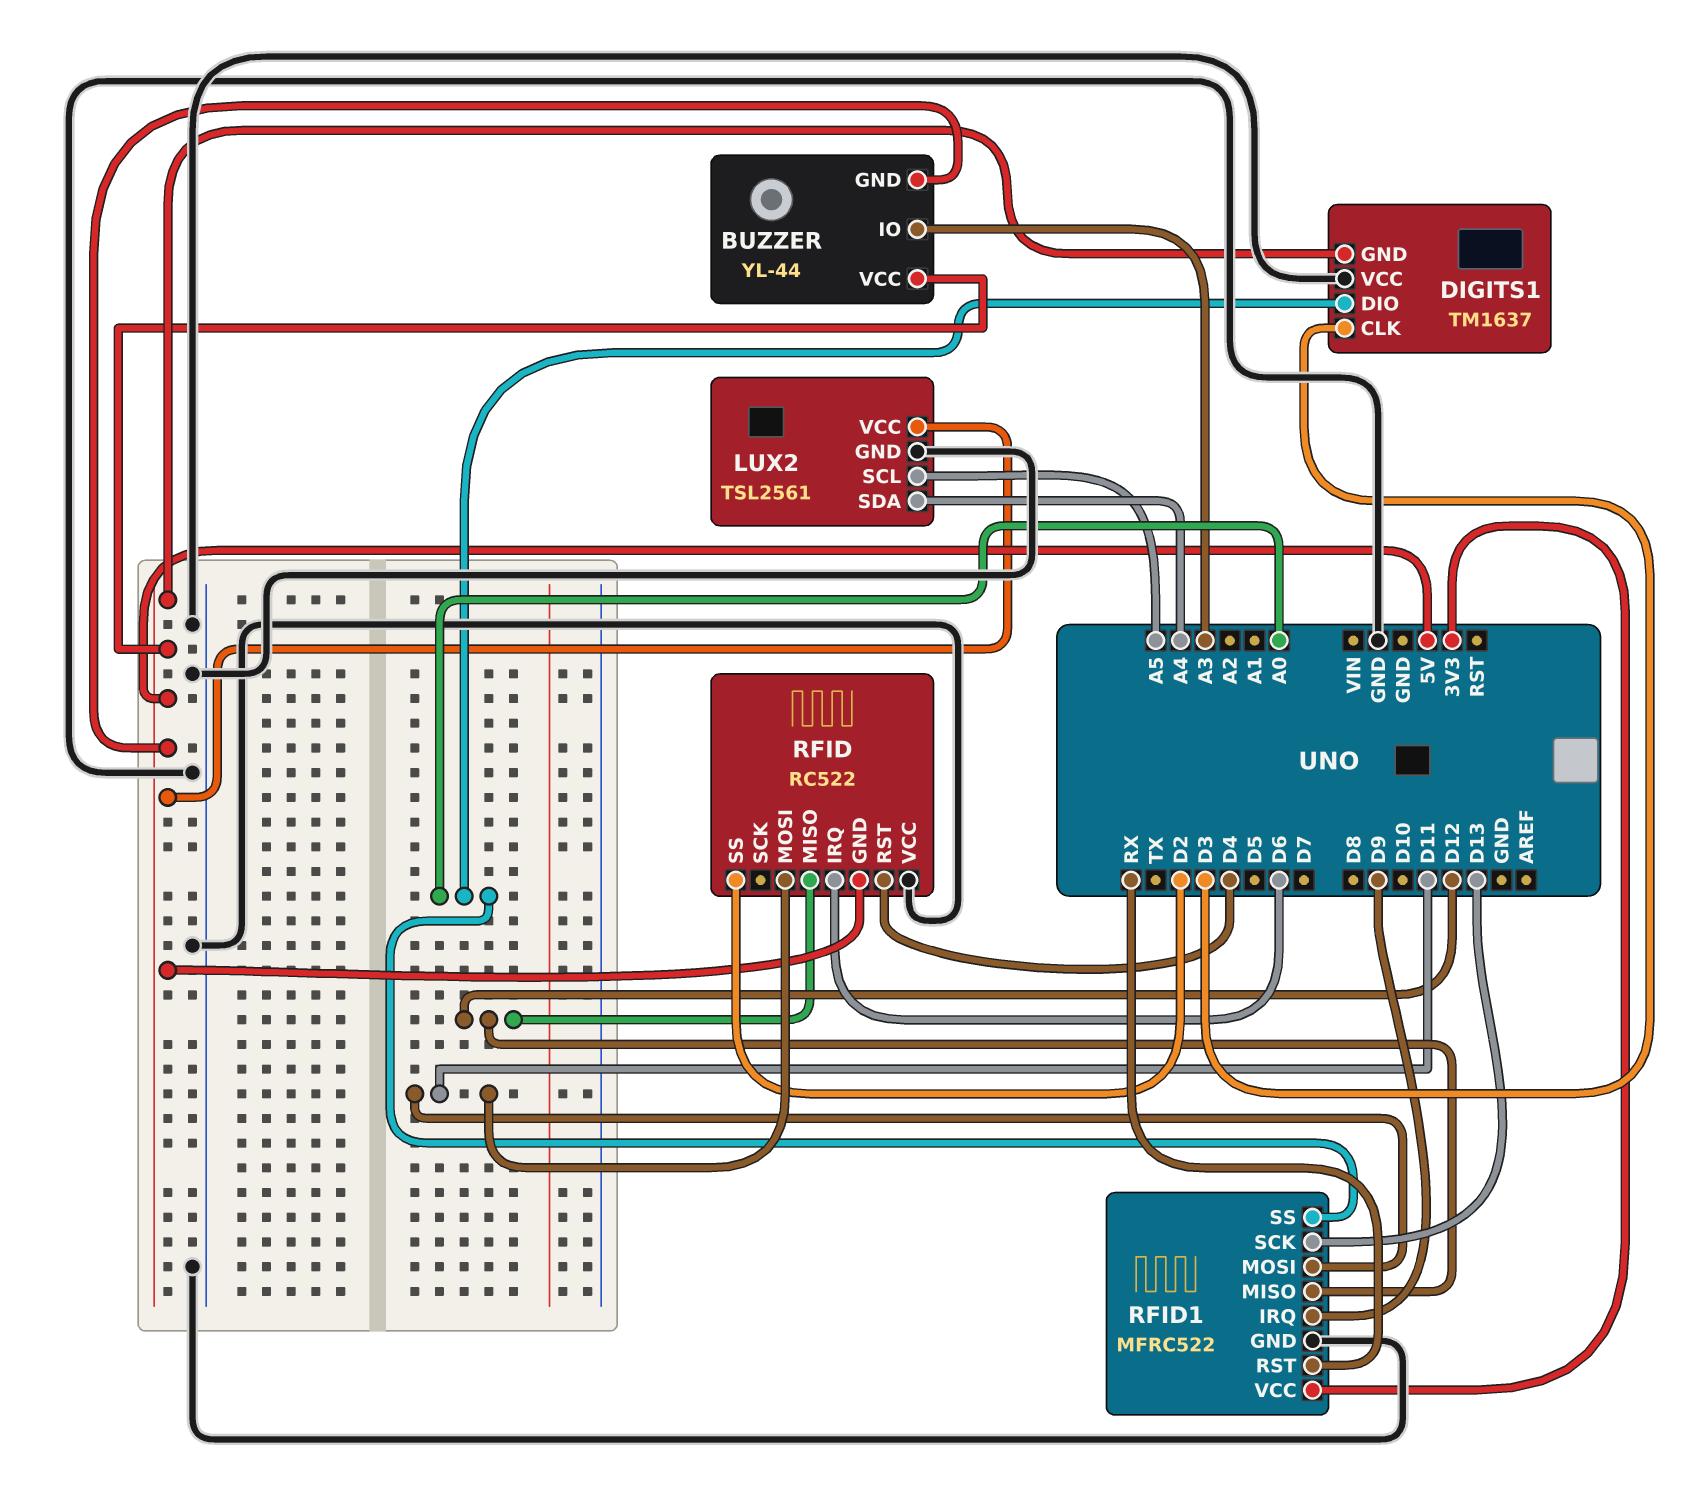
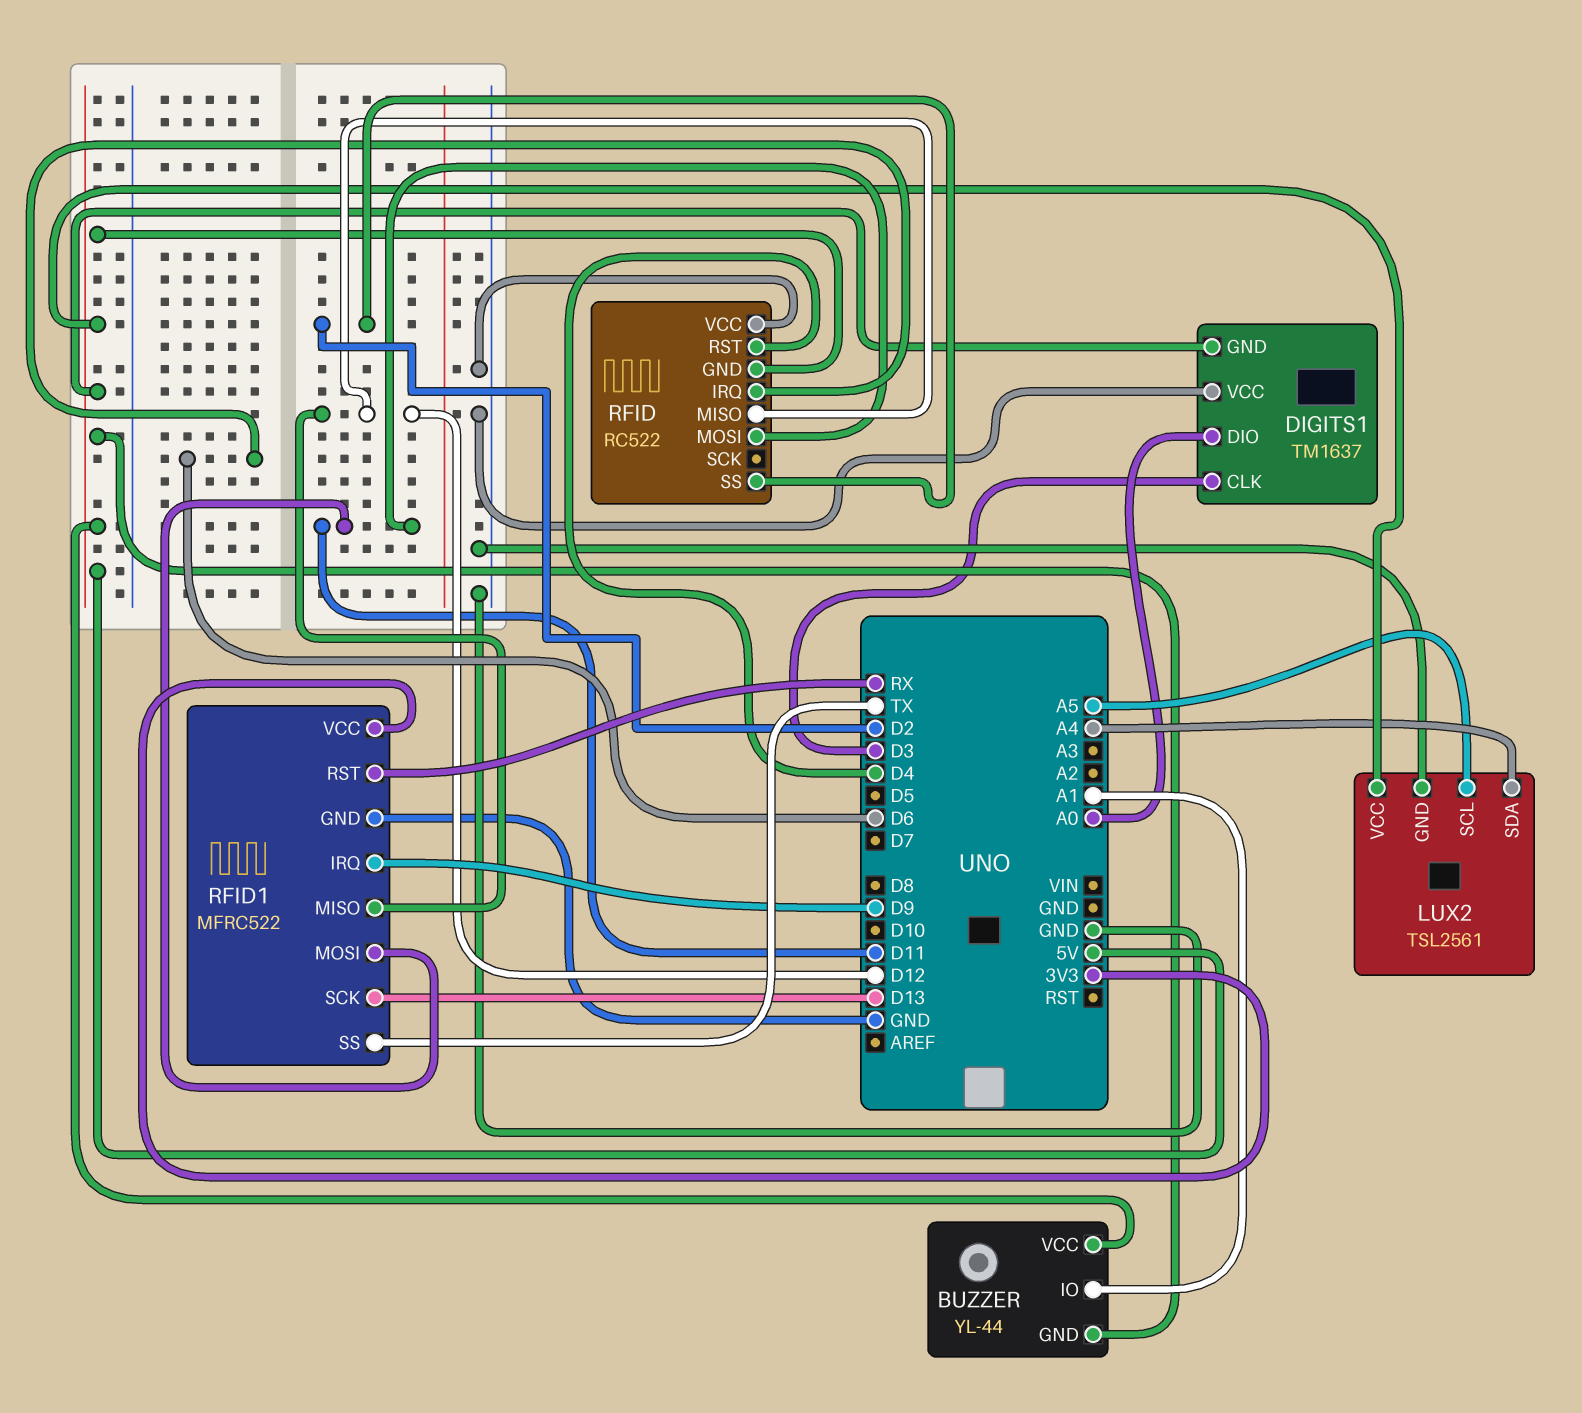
BUZZER pin IO: A3 -> A1
RFID1 pin SS: A0 -> TX

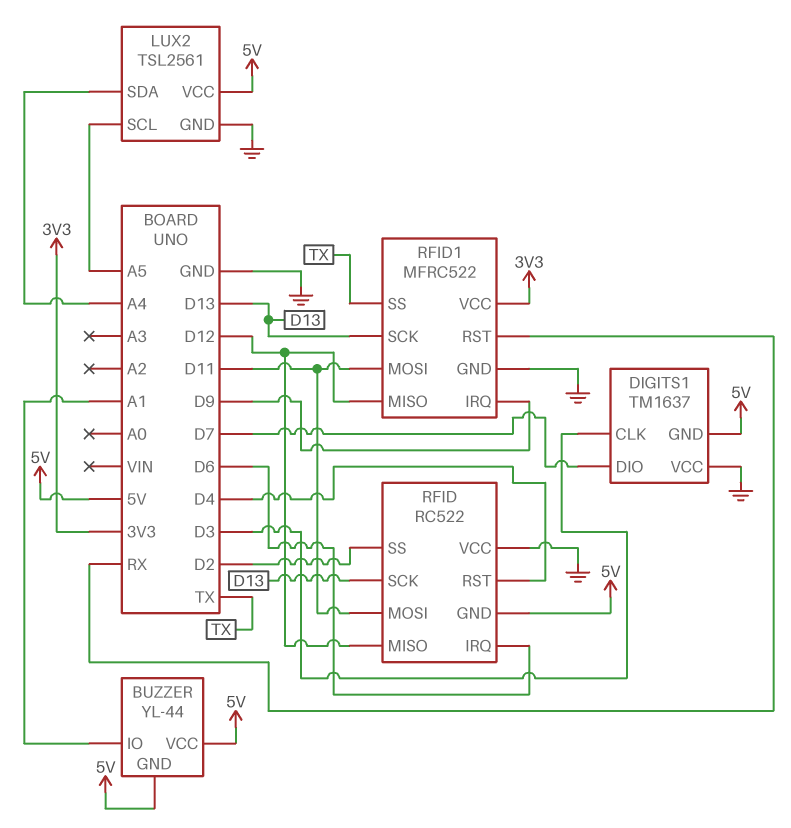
DIGITS1 pin DIO: A0 -> D7
RFID pin SCK: none -> D13

